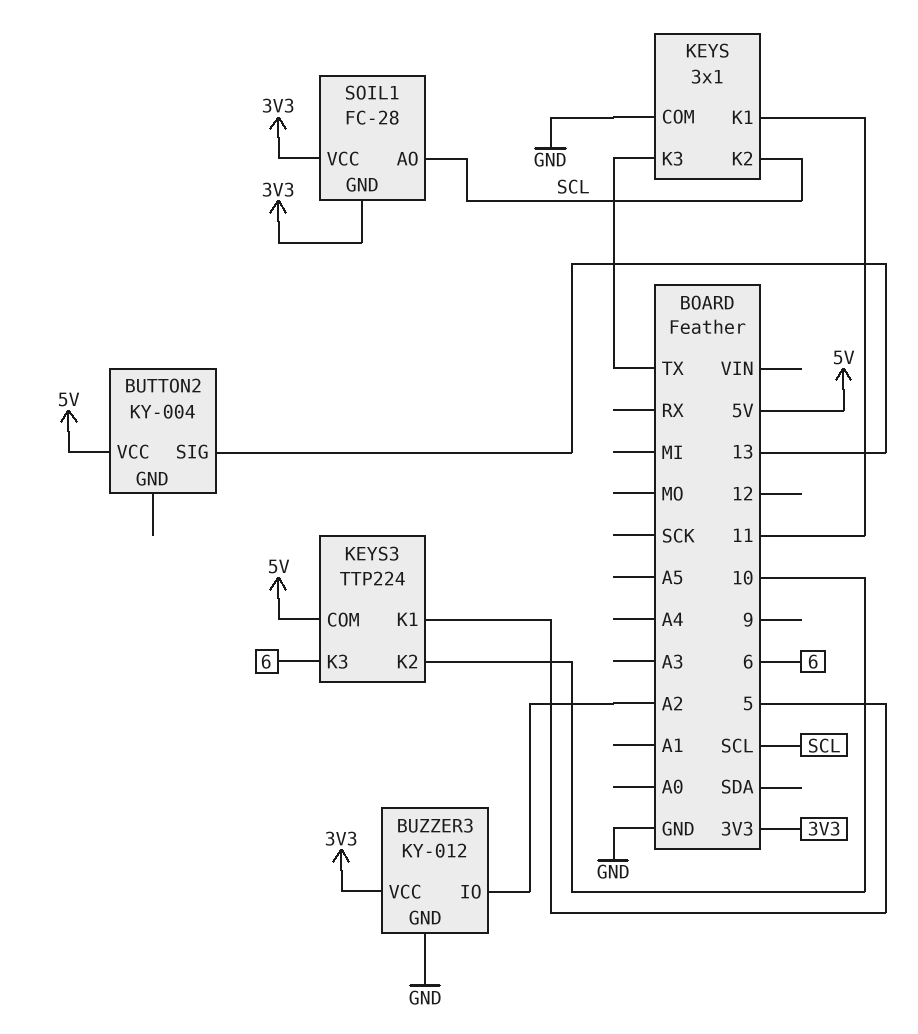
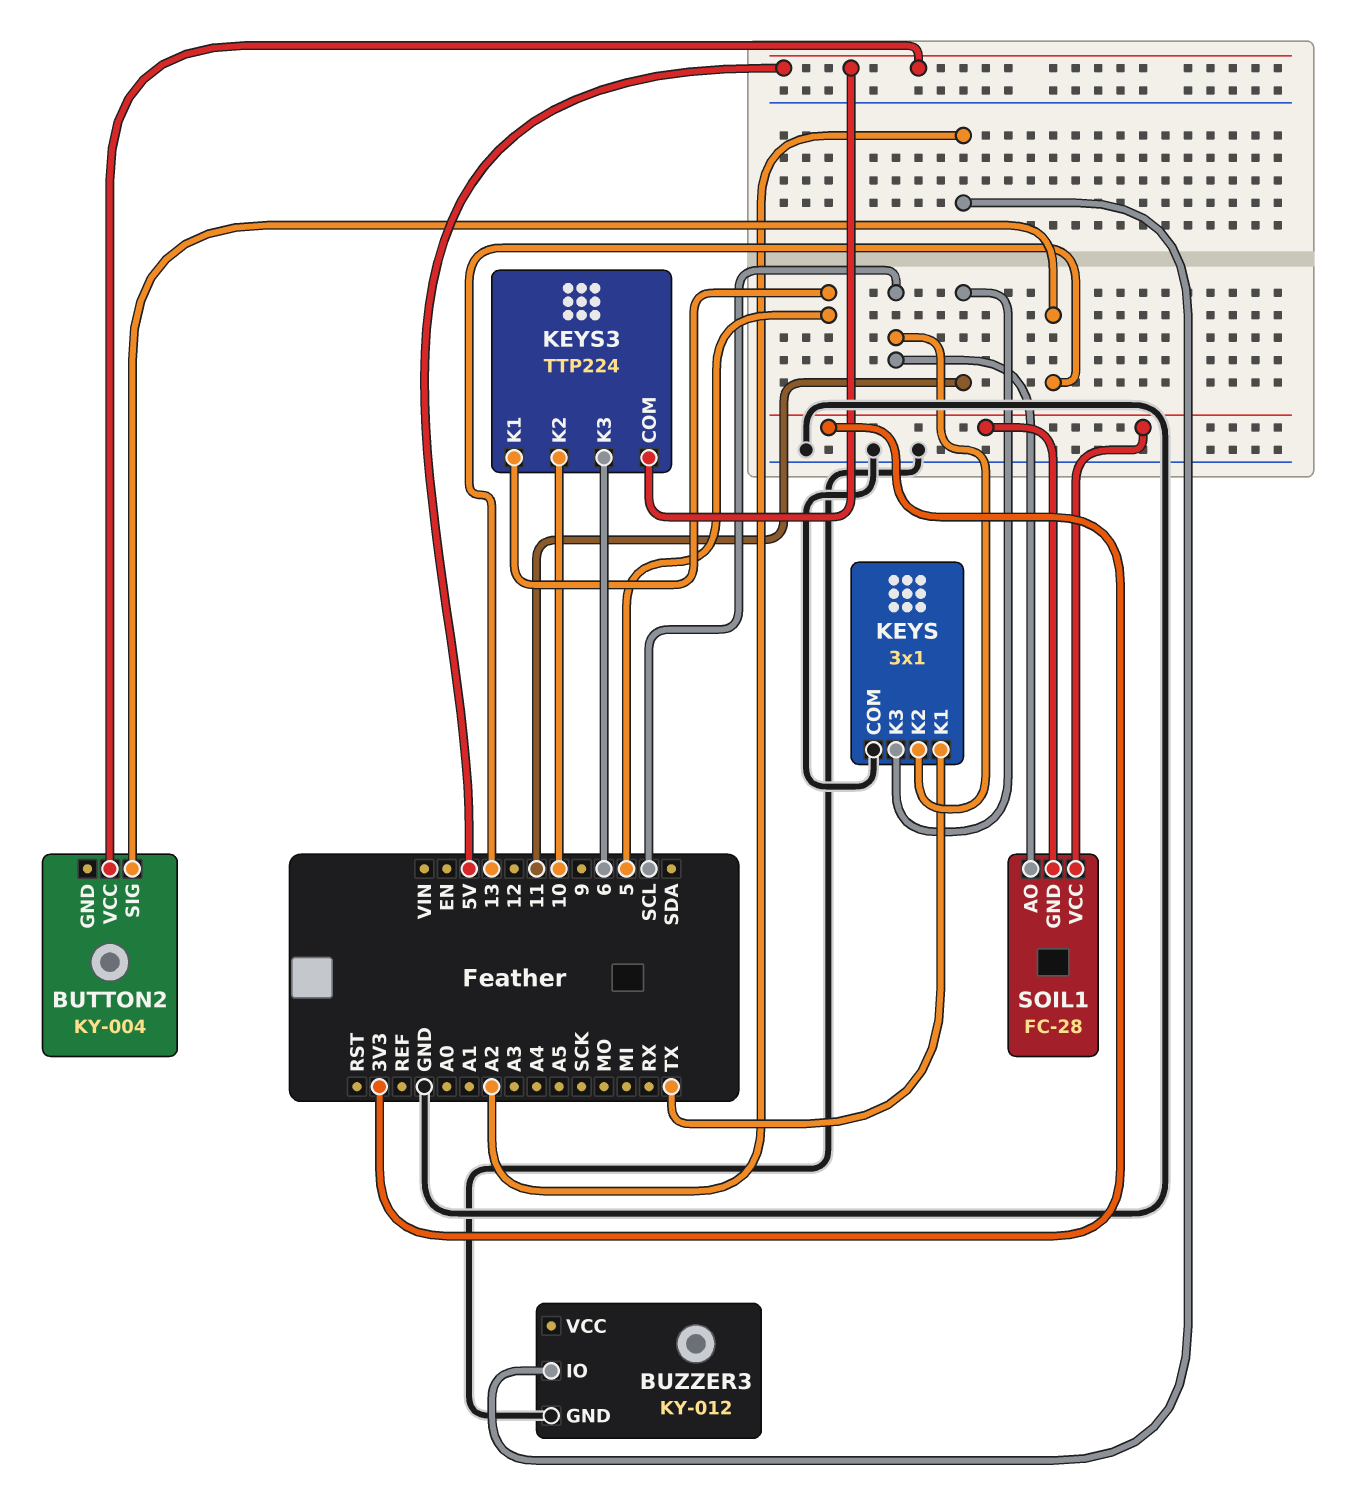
BUZZER3 pin VCC: 3V3 -> none
KEYS pin K1: 11 -> TX
KEYS pin K3: TX -> 11

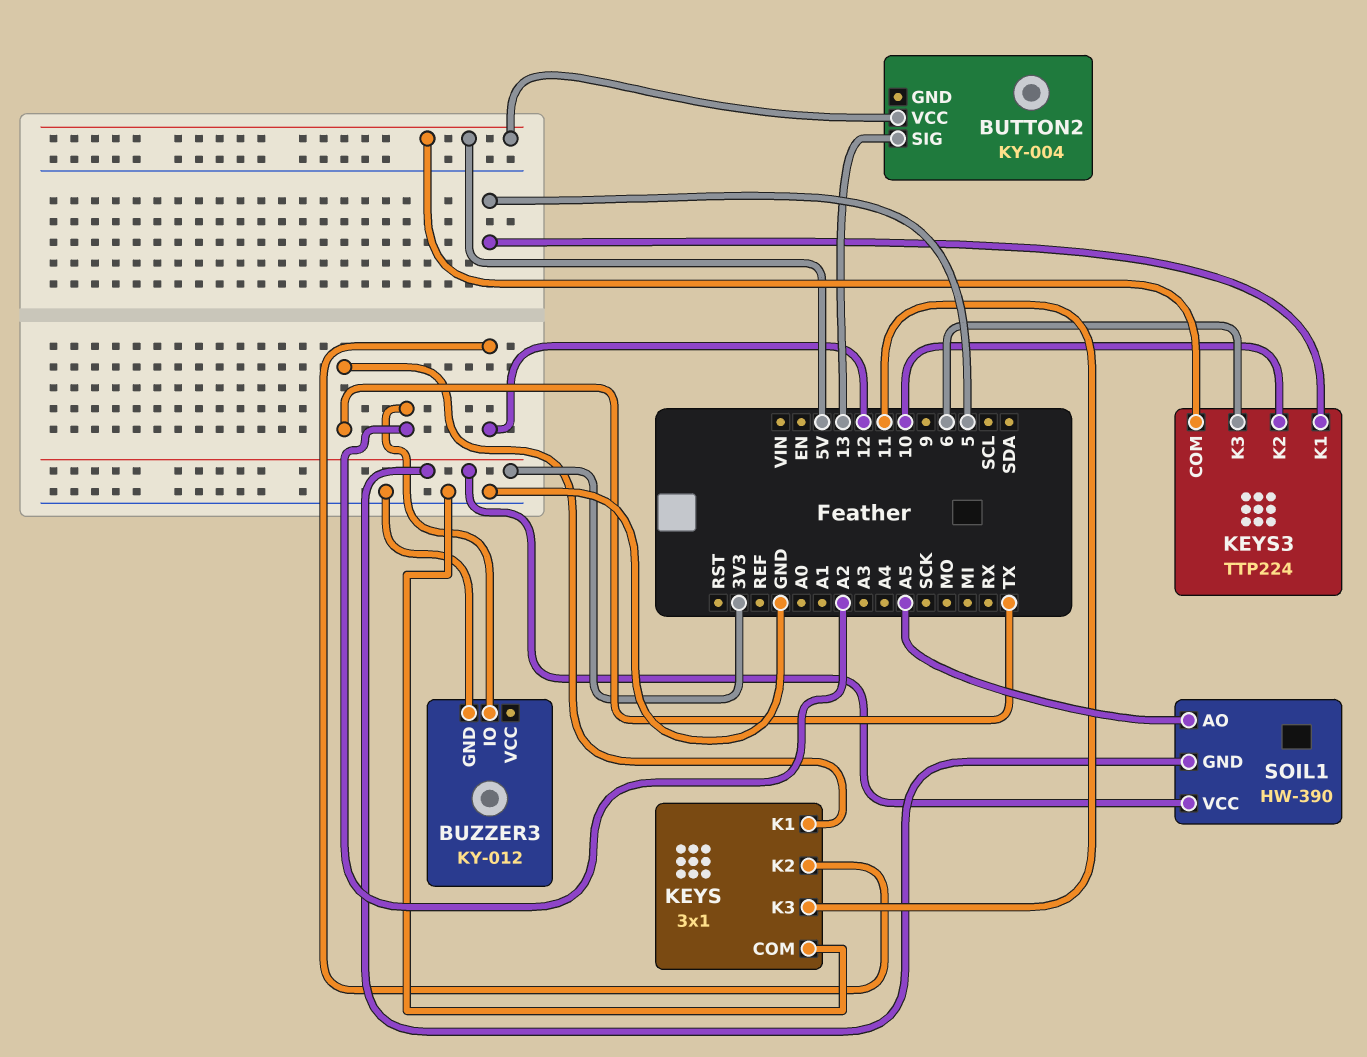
KEYS pin K2: SCL -> 12
SOIL1: FC-28 -> HW-390
SOIL1 pin AO: SCL -> A5

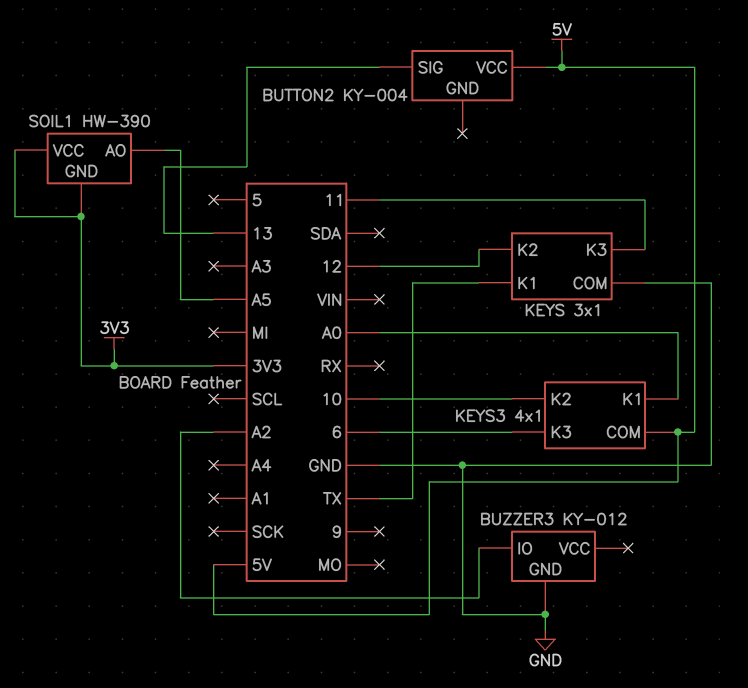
KEYS3: TTP224 -> 4x1
KEYS3 pin K1: 5 -> A0

